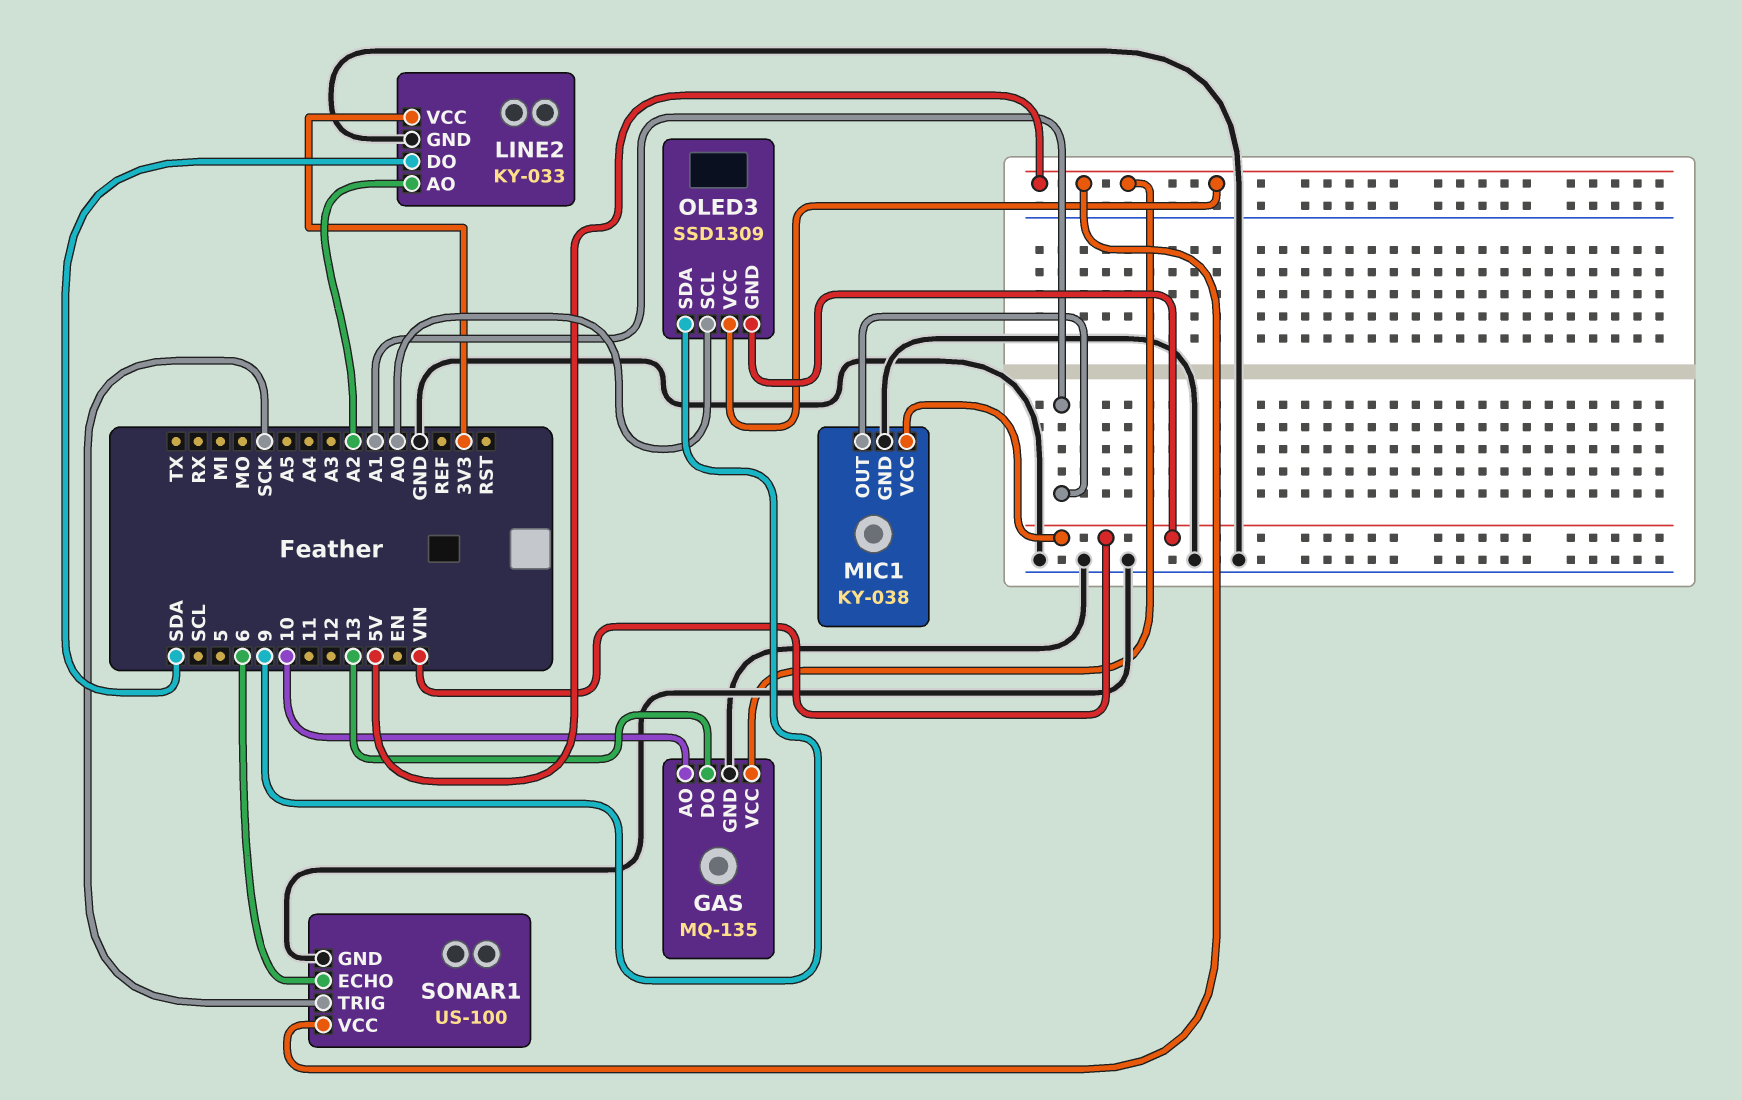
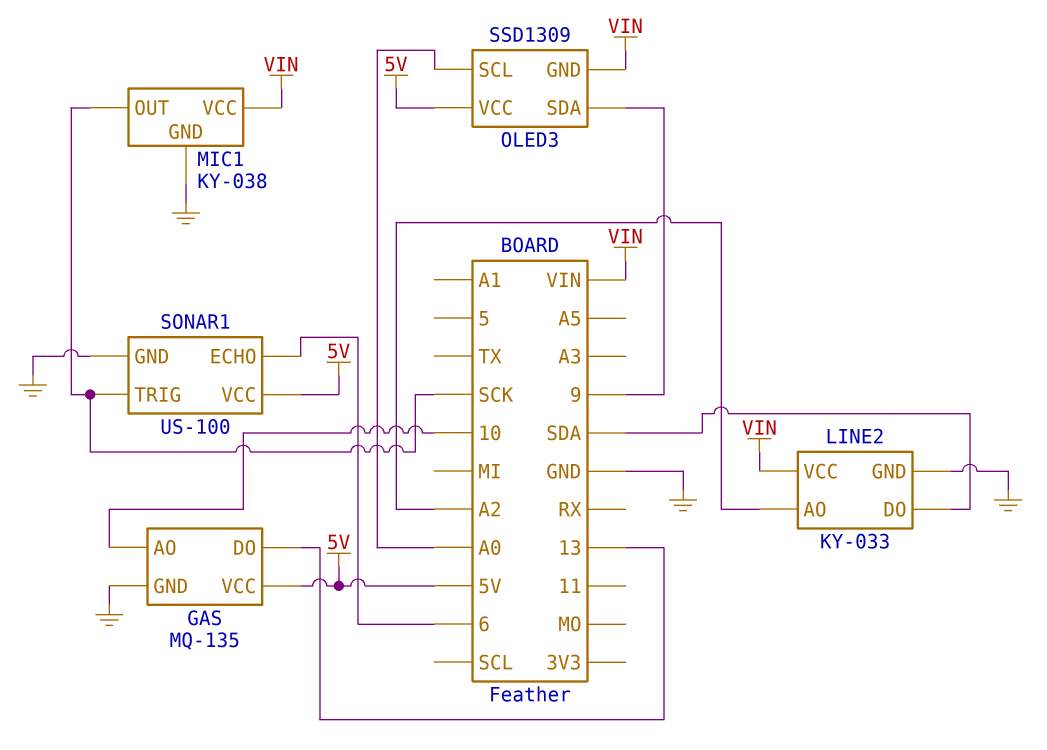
LINE2 pin VCC: 3V3 -> VIN
MIC1 pin OUT: A1 -> SCK

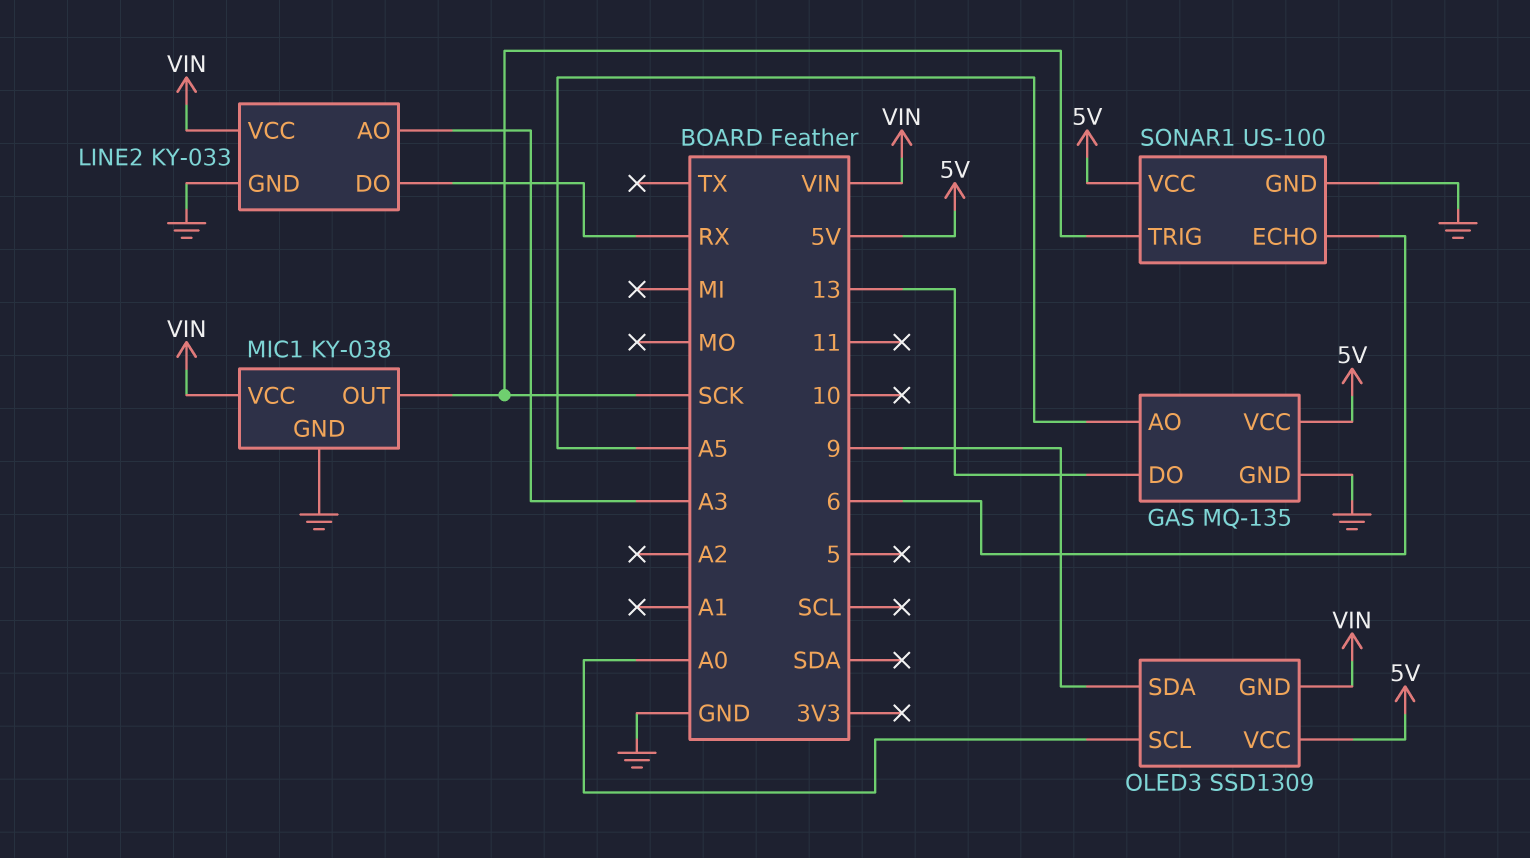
GAS pin AO: 10 -> A5
LINE2 pin AO: A2 -> A3
LINE2 pin DO: SDA -> RX

